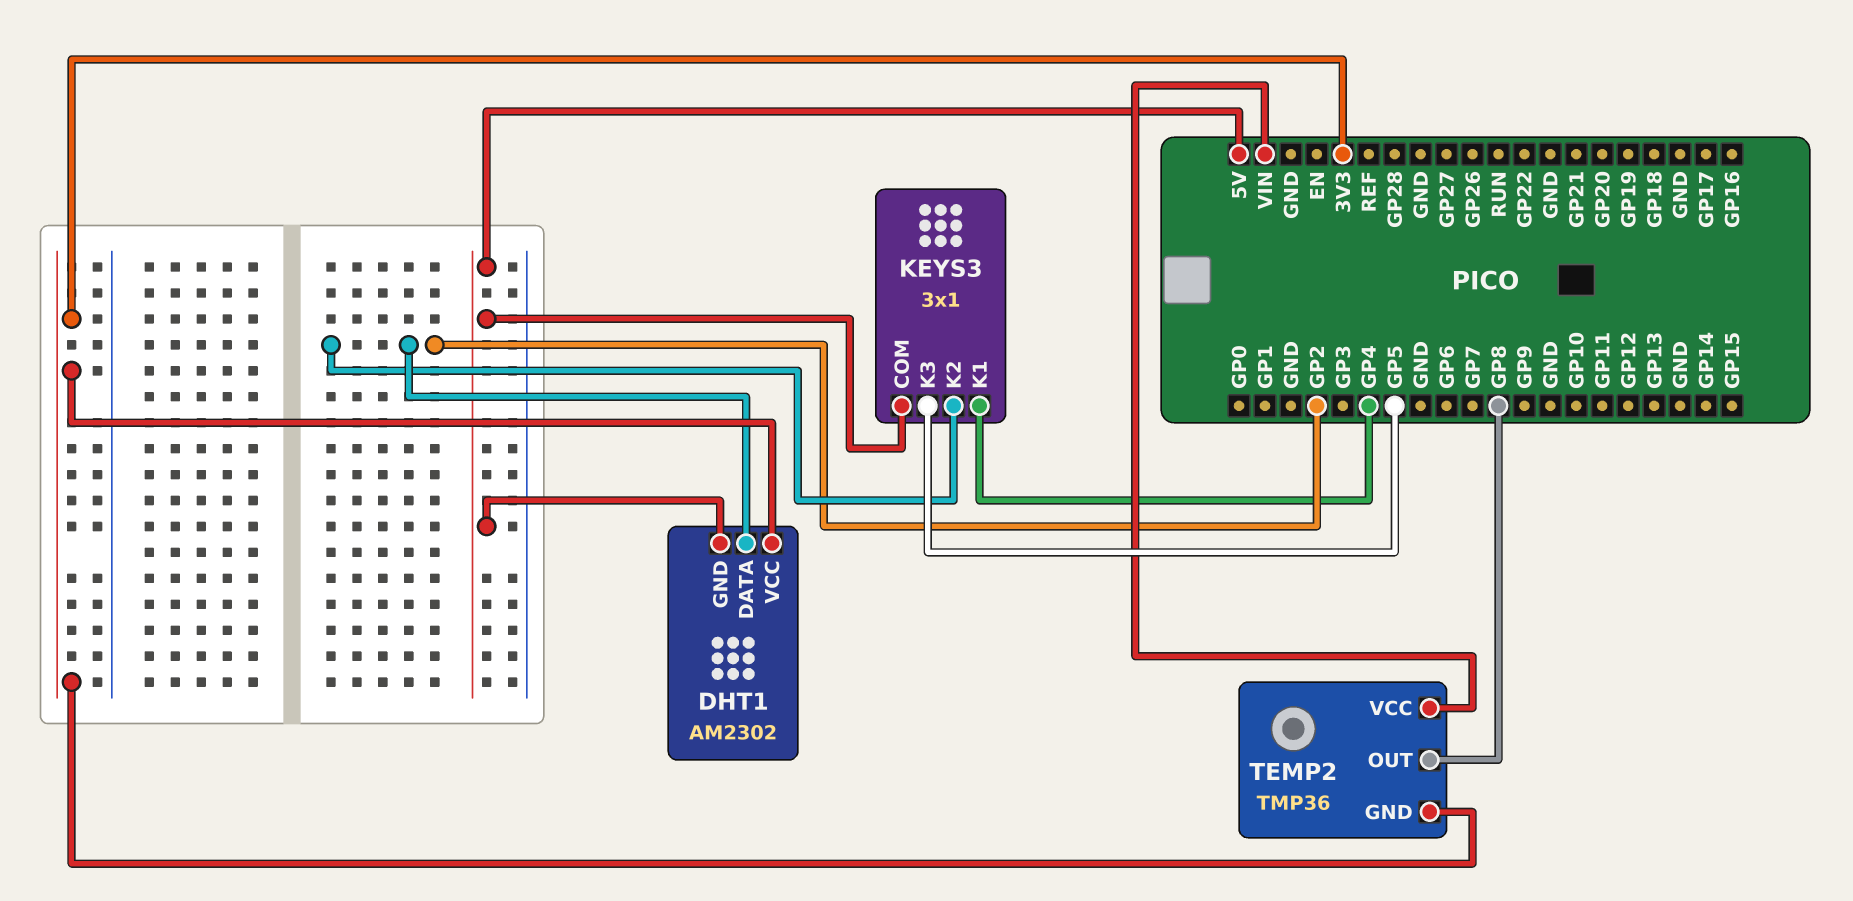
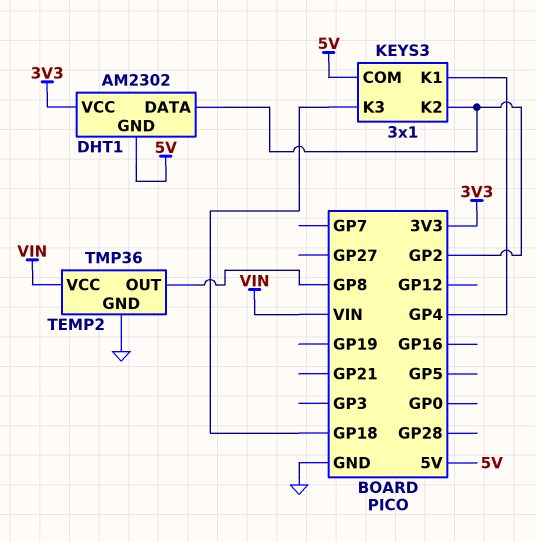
KEYS3 pin K3: GP5 -> GP18
TEMP2 pin GND: 3V3 -> GND

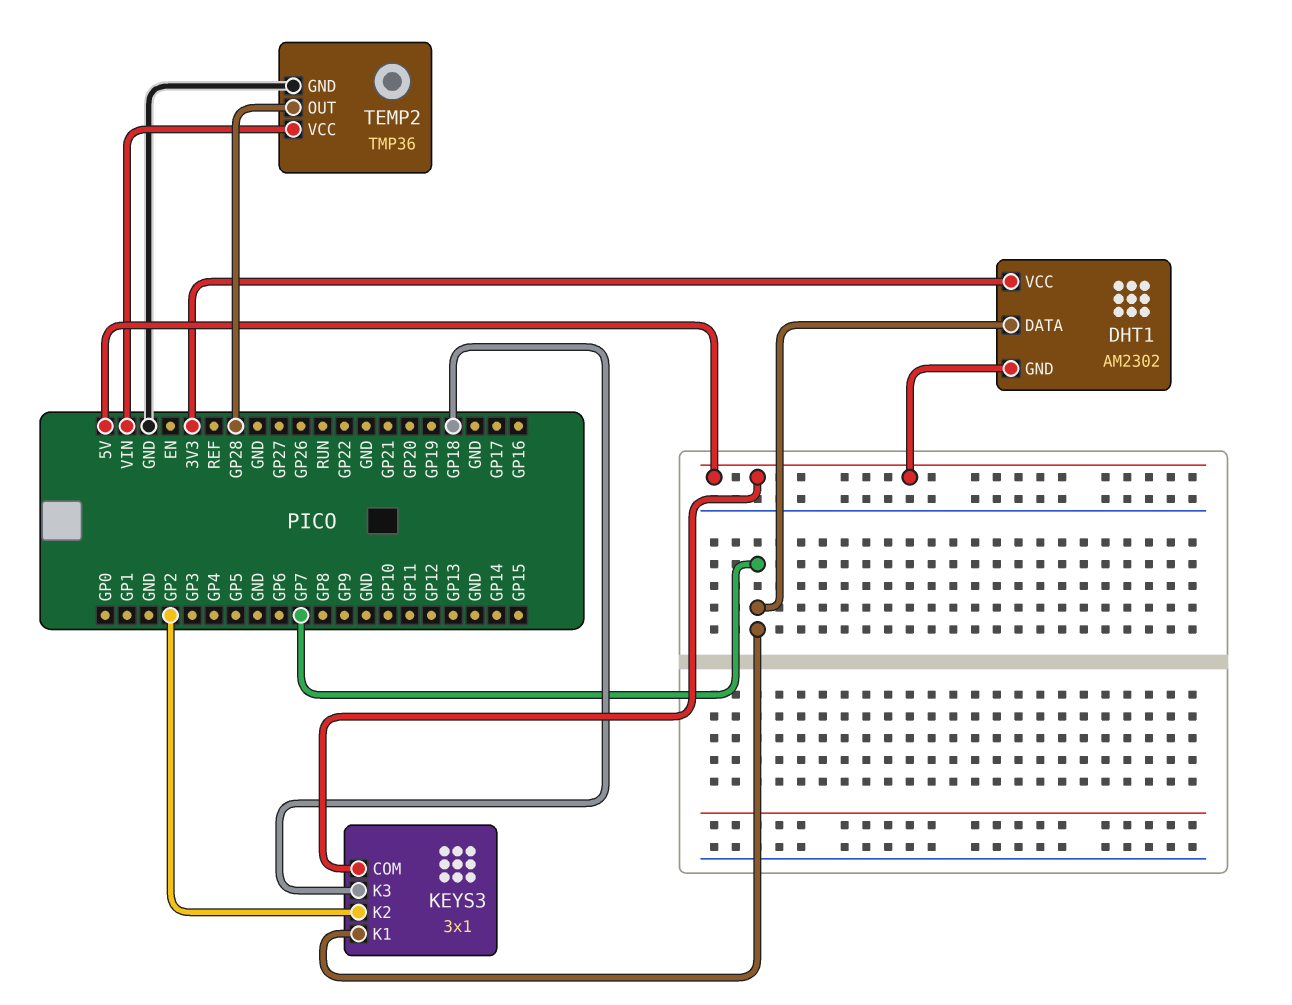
DHT1 pin DATA: GP2 -> GP7
KEYS3 pin K1: GP4 -> GP7
TEMP2 pin OUT: GP8 -> GP28

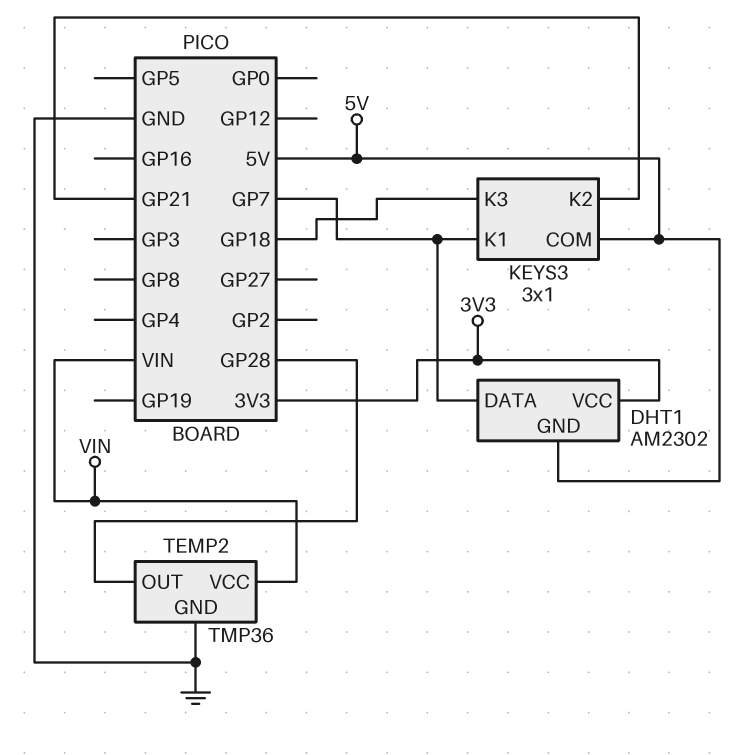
KEYS3 pin K2: GP2 -> GP21

